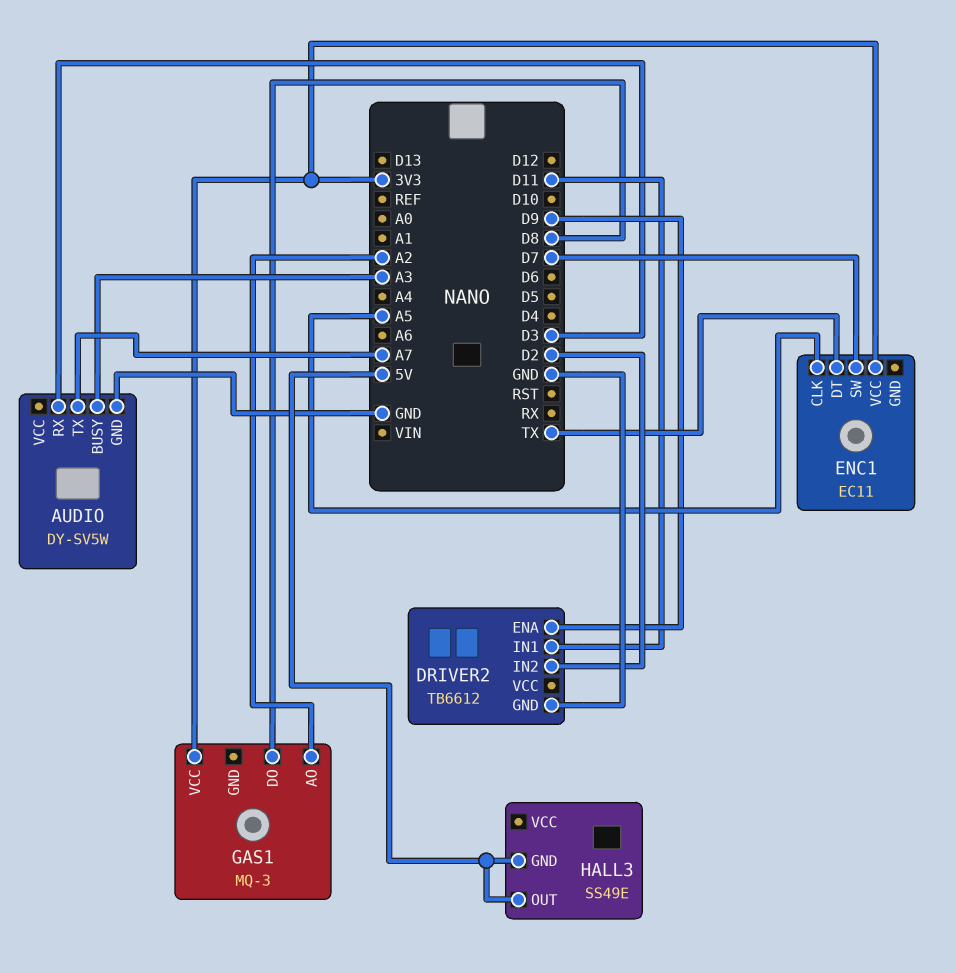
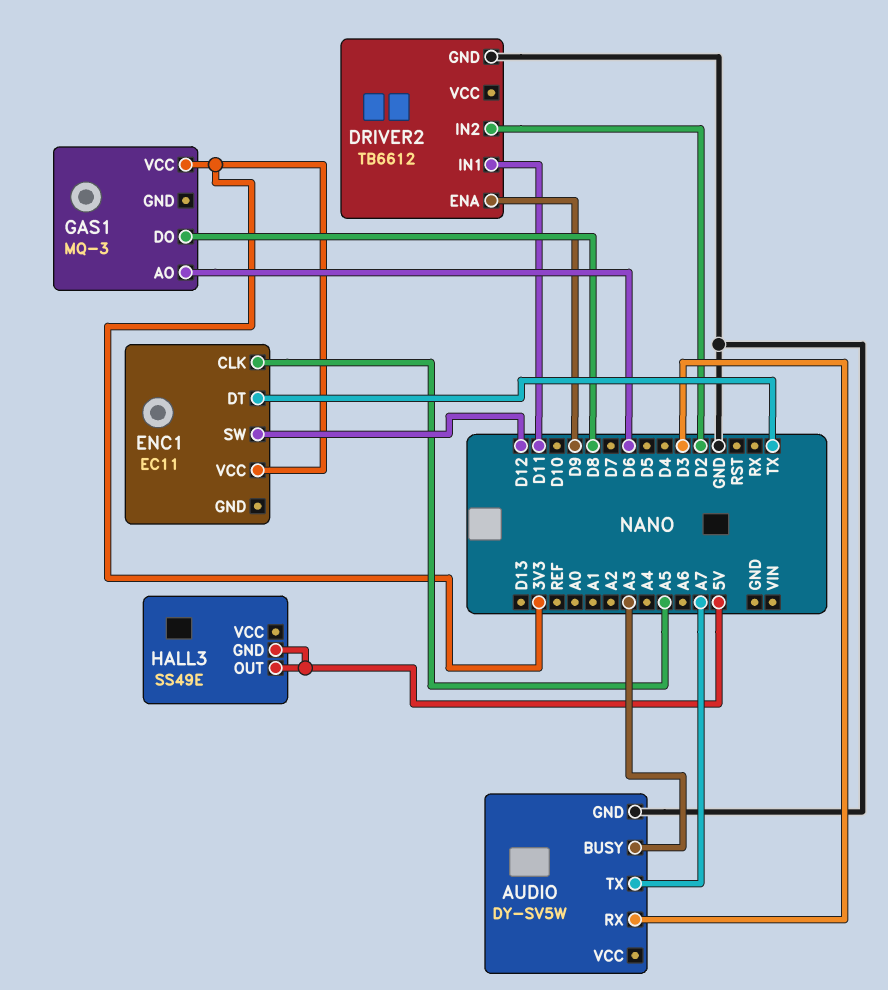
ENC1 pin SW: D7 -> D12
GAS1 pin AO: A2 -> D6

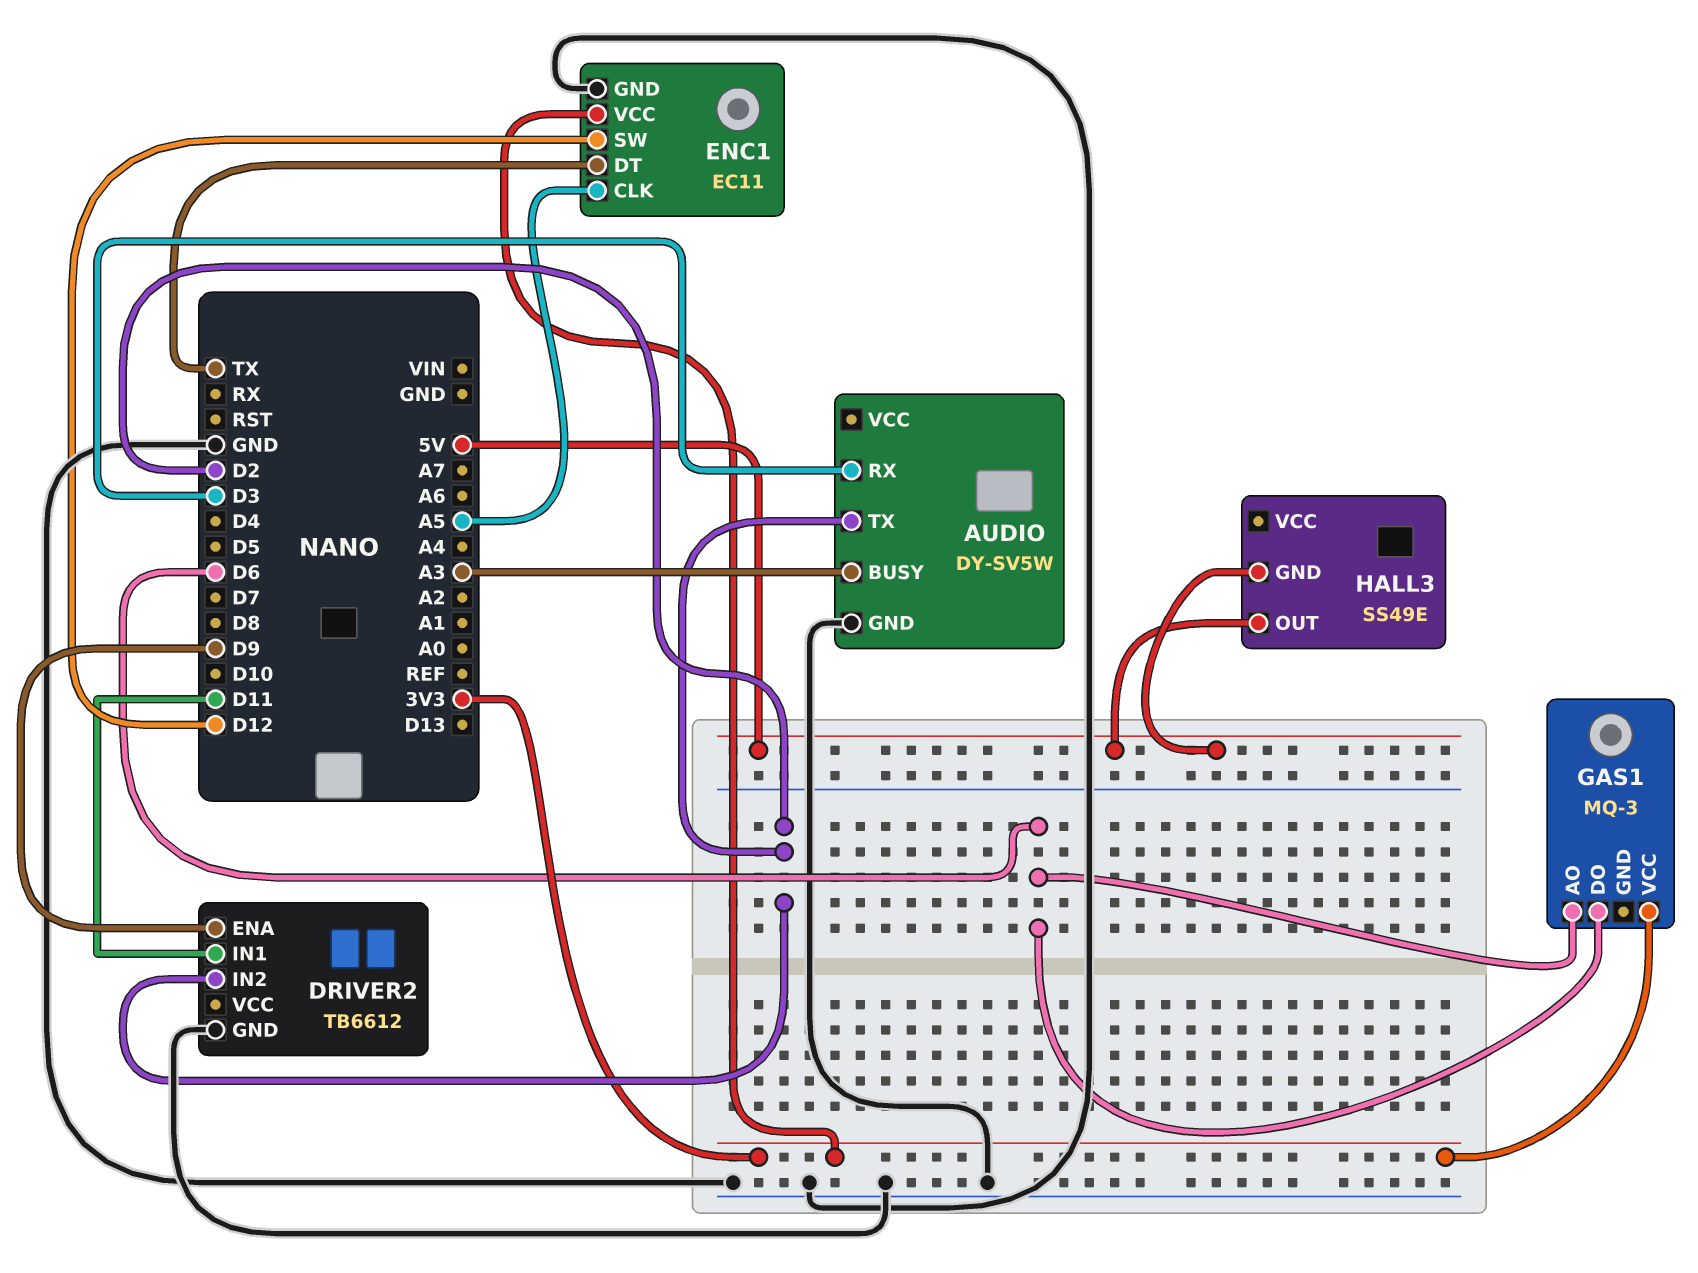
AUDIO pin TX: A7 -> D2
ENC1 pin GND: none -> GND
GAS1 pin DO: D8 -> D6

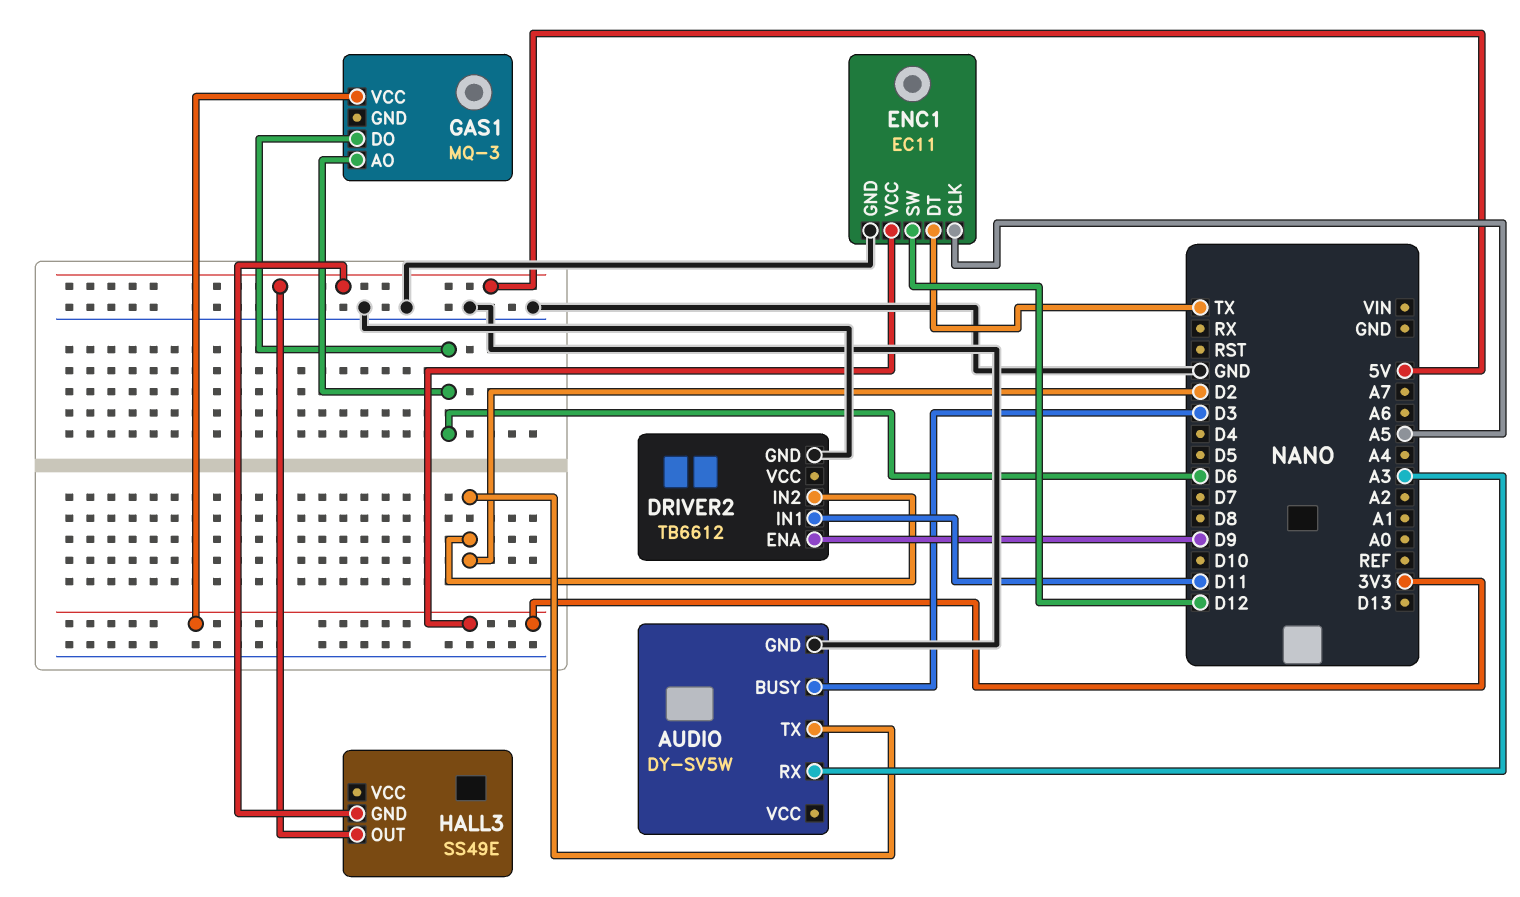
AUDIO pin BUSY: A3 -> D3
AUDIO pin RX: D3 -> A3

